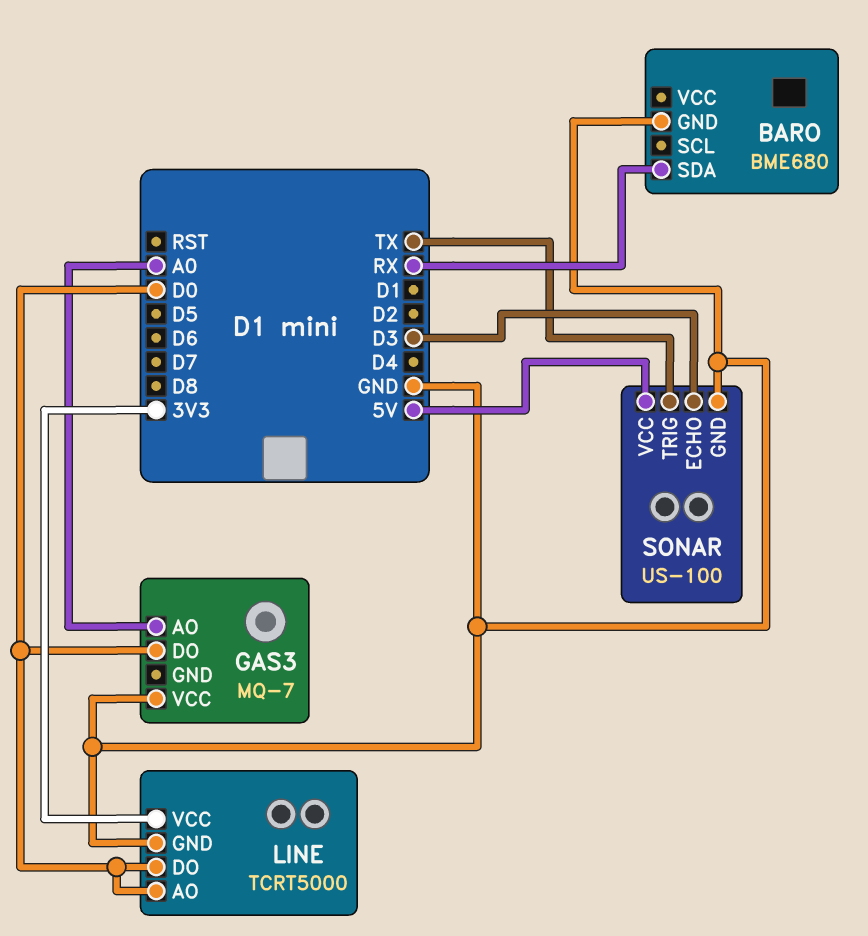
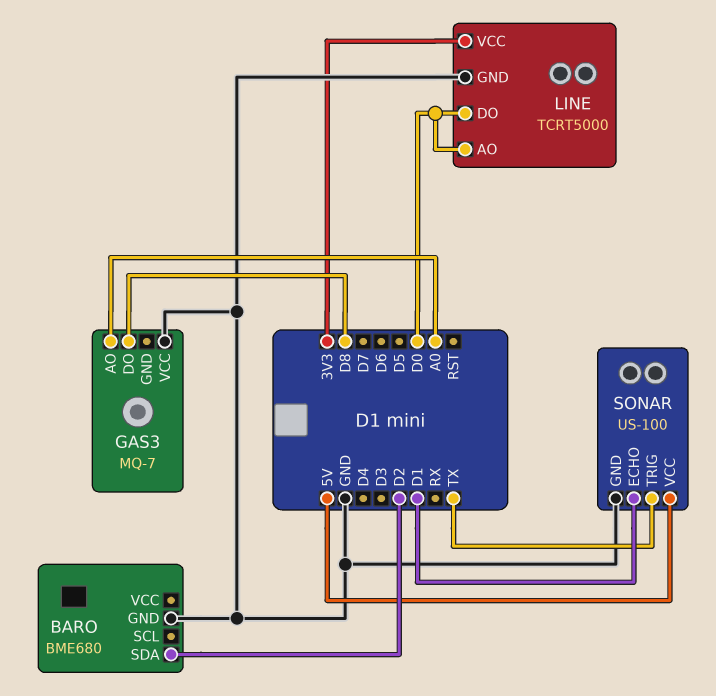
BARO pin SDA: RX -> D2
GAS3 pin DO: D0 -> D8
SONAR pin ECHO: D3 -> D1

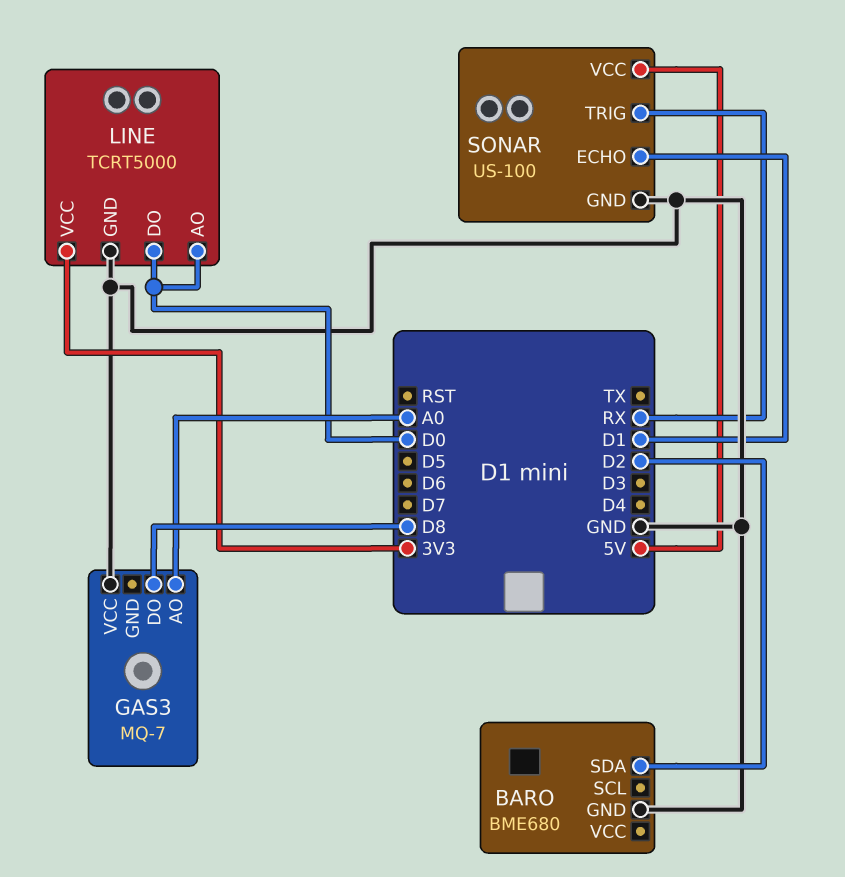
SONAR pin TRIG: TX -> RX

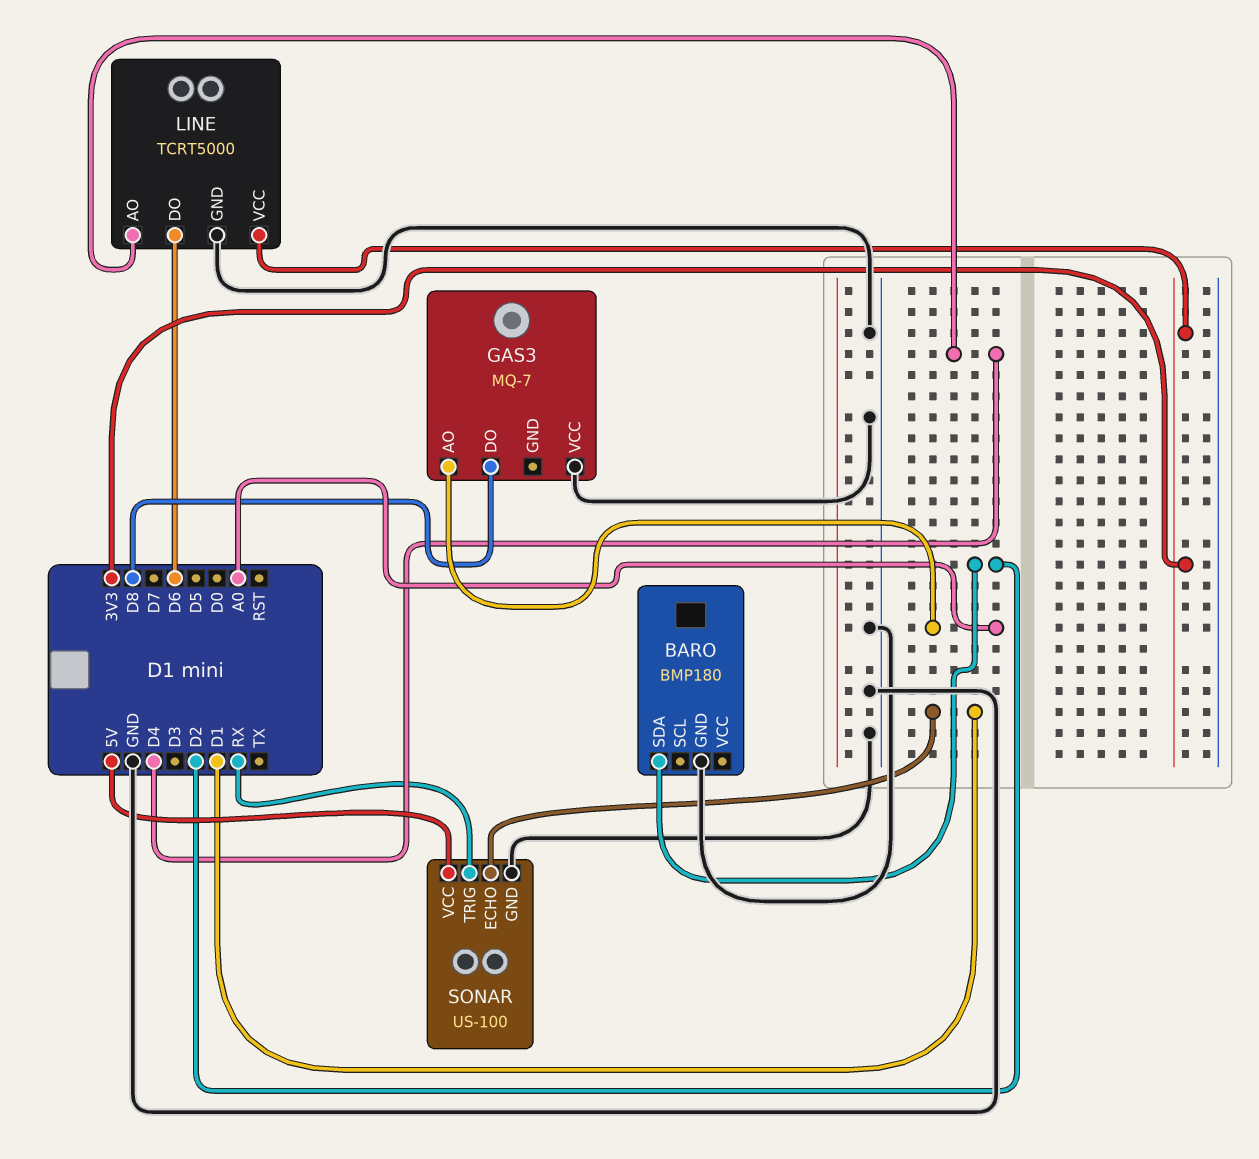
BARO: BME680 -> BMP180
LINE pin AO: D0 -> D4
LINE pin DO: D0 -> D6

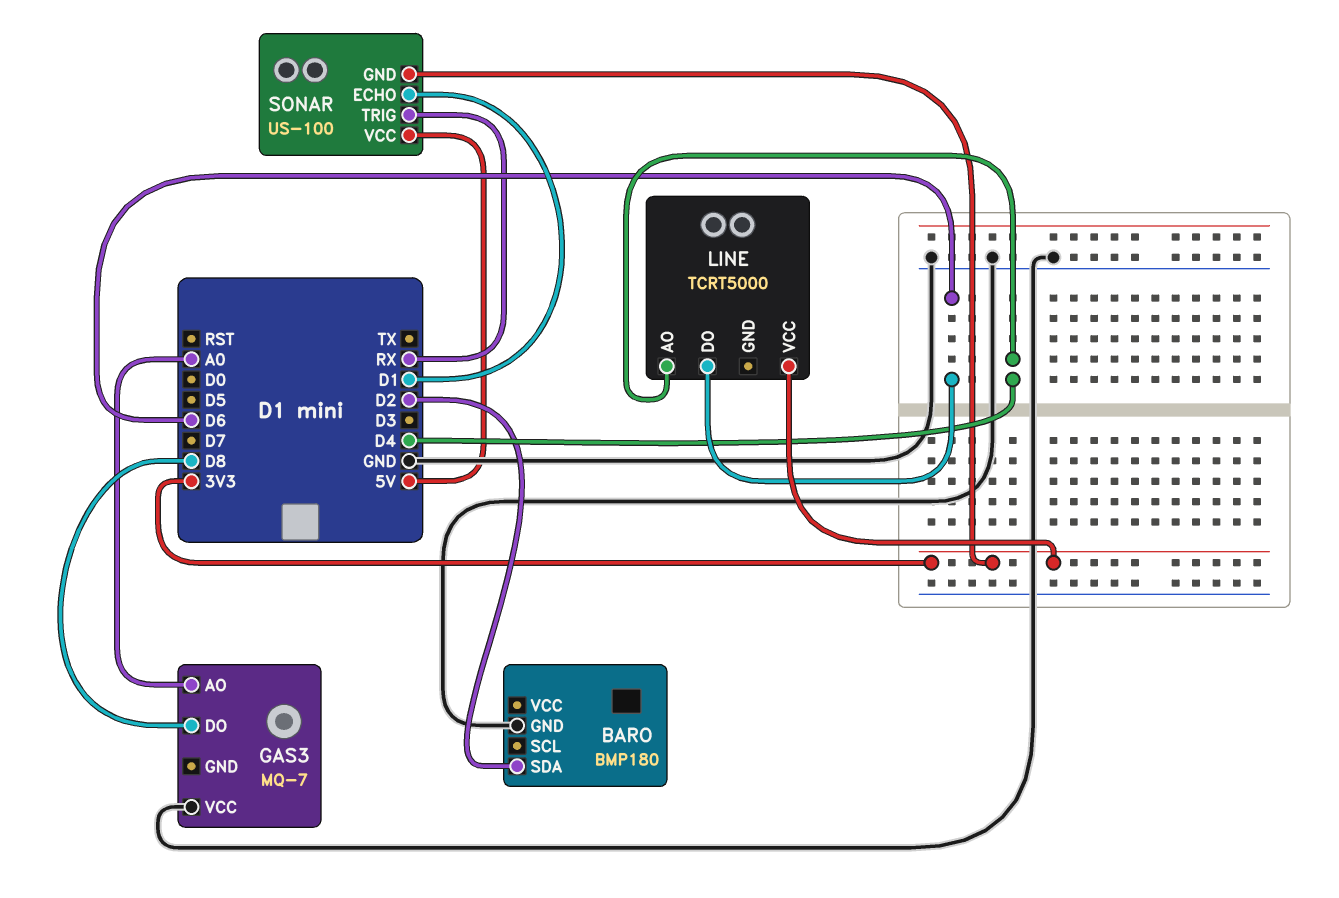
LINE pin GND: GND -> none
SONAR pin GND: GND -> 3V3

